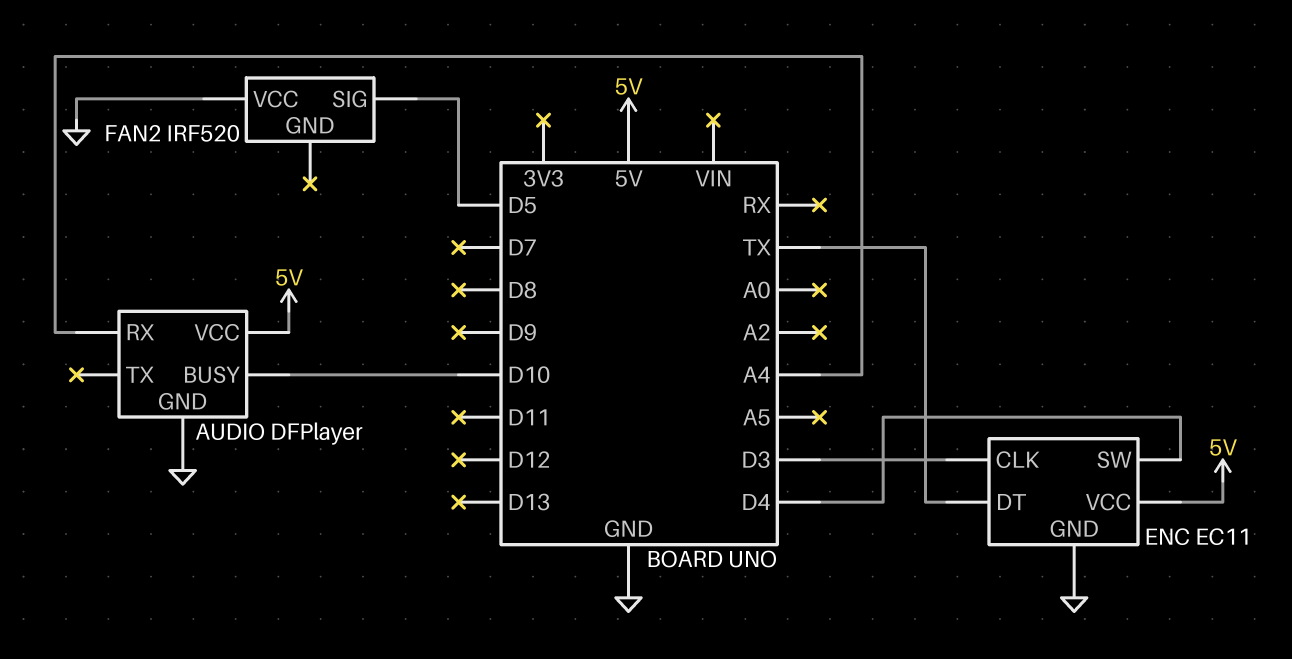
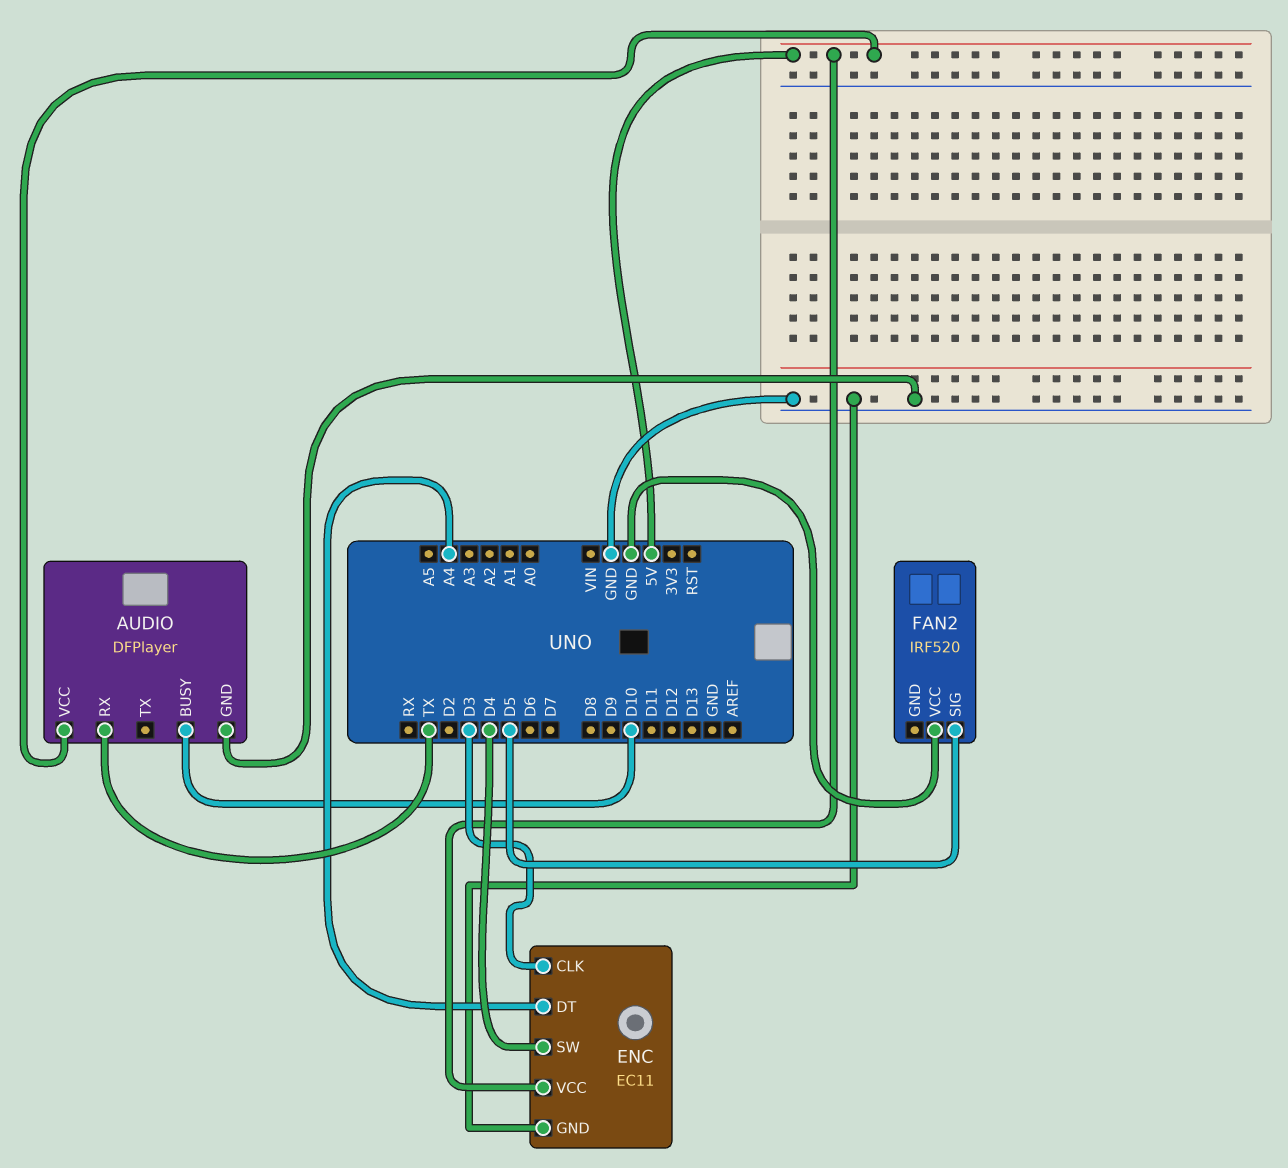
AUDIO pin RX: A4 -> TX
ENC pin DT: TX -> A4

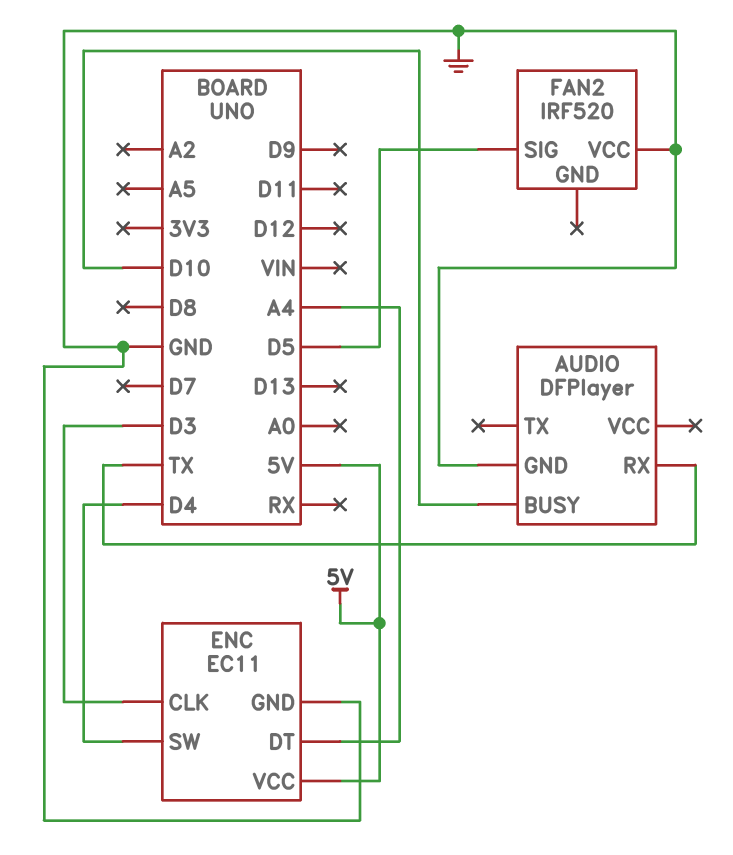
AUDIO pin VCC: 5V -> none

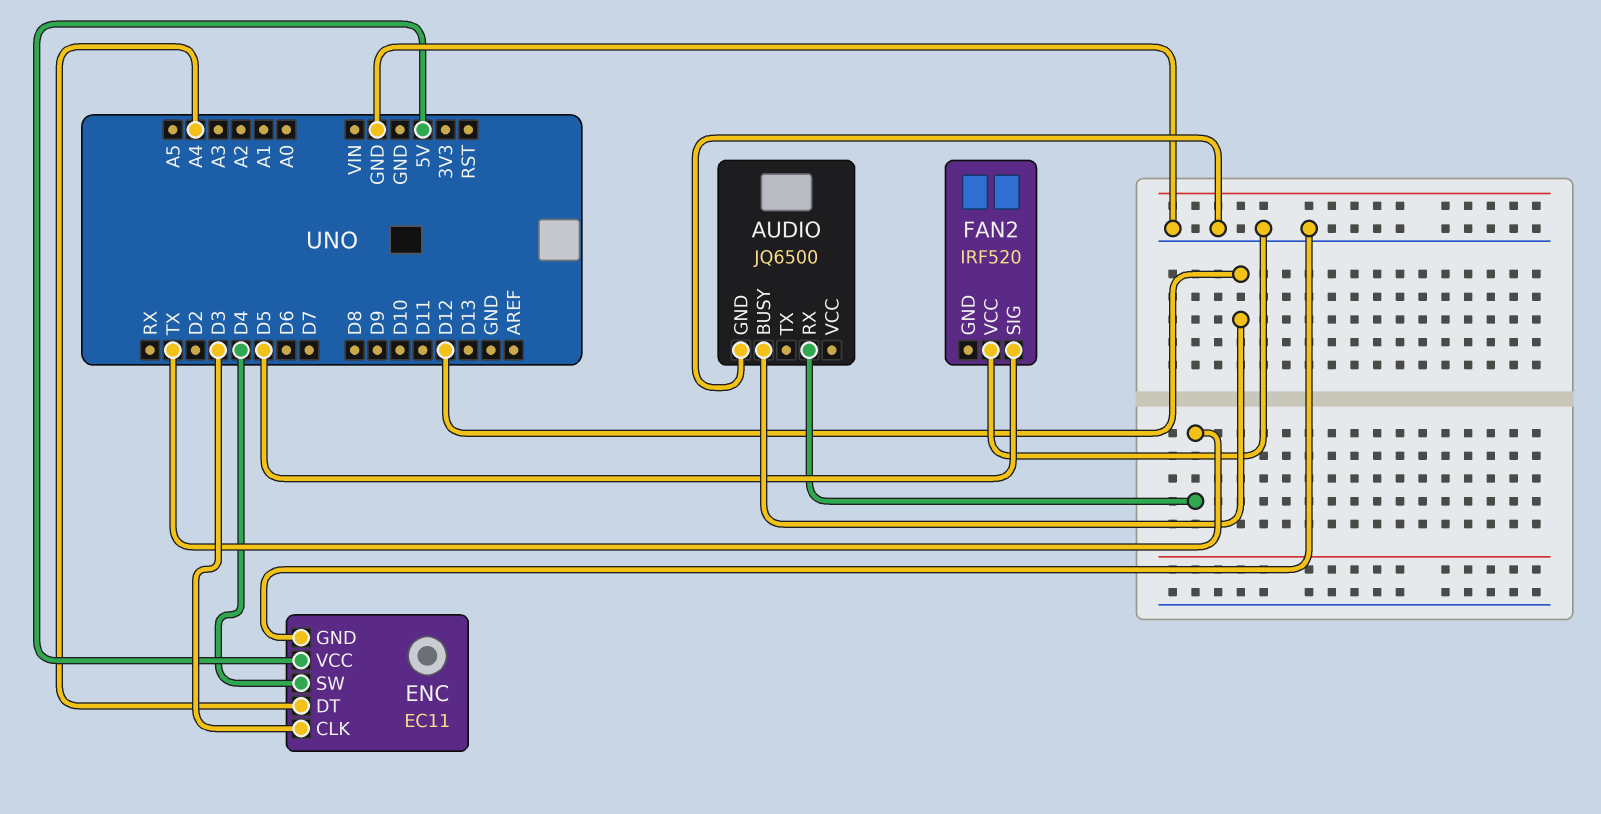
AUDIO: DFPlayer -> JQ6500
AUDIO pin BUSY: D10 -> D12

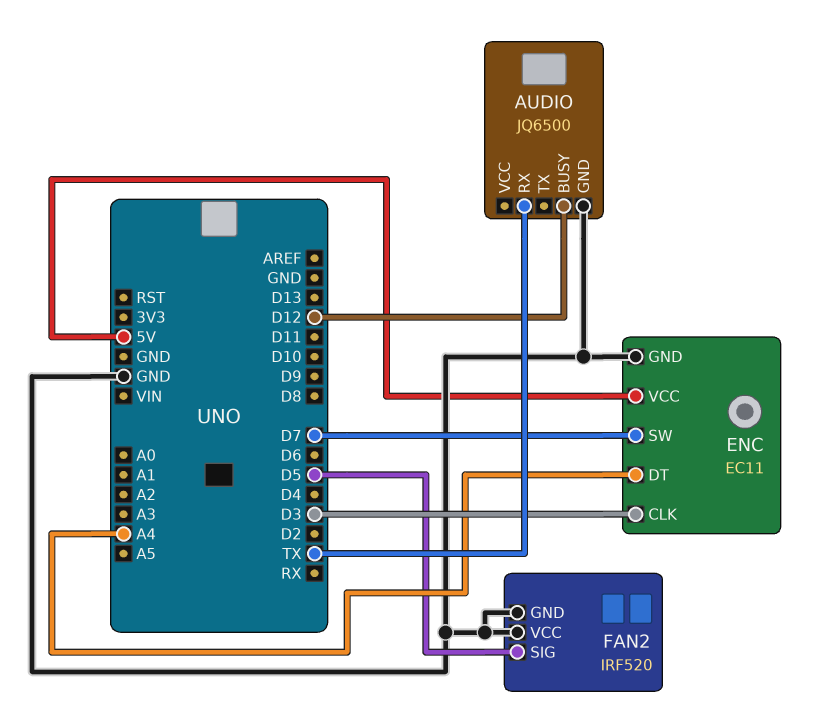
ENC pin SW: D4 -> D7
FAN2 pin GND: none -> GND

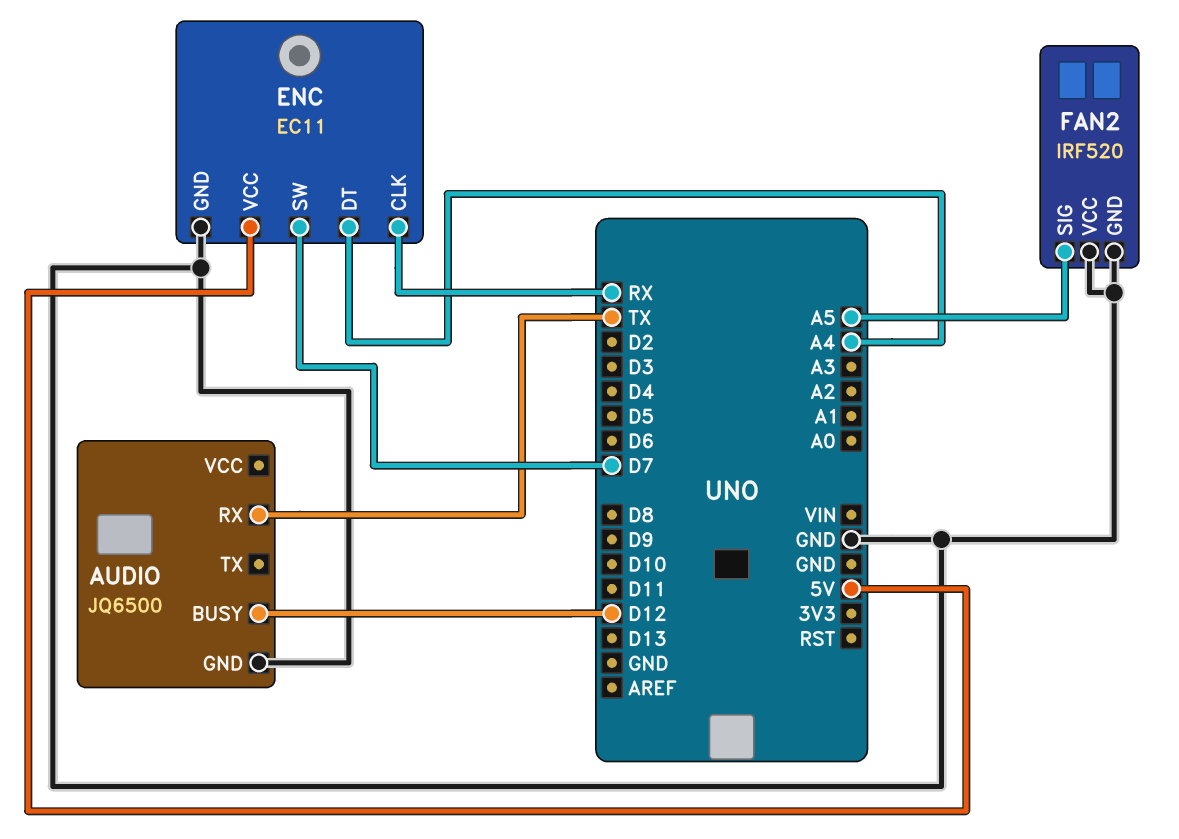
ENC pin CLK: D3 -> RX
FAN2 pin SIG: D5 -> A5

